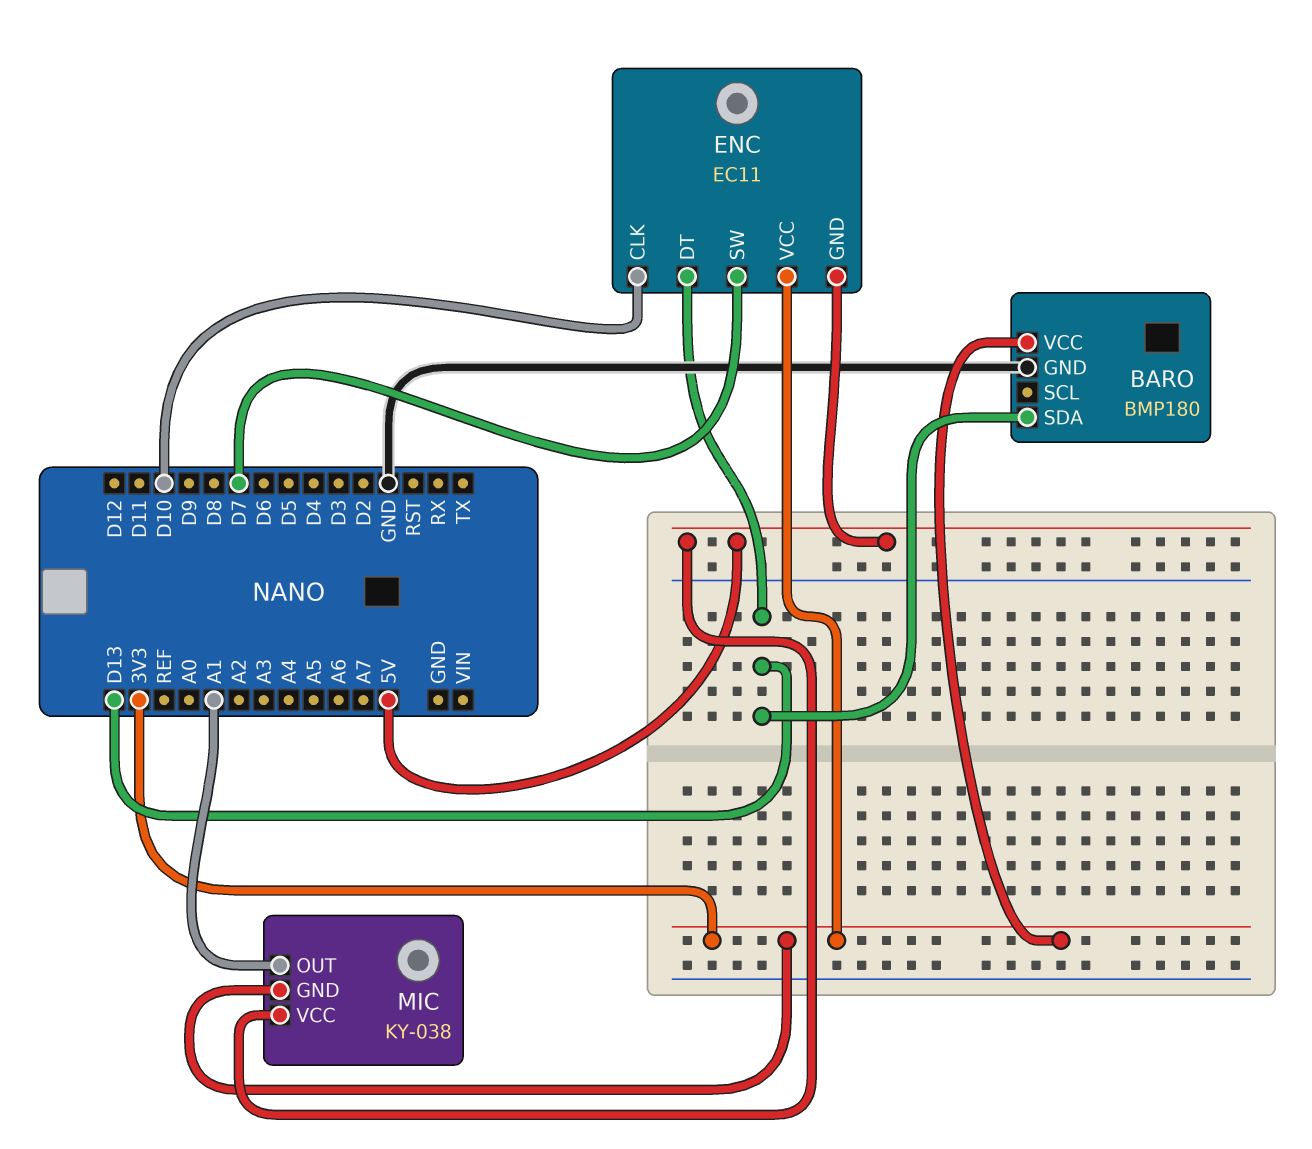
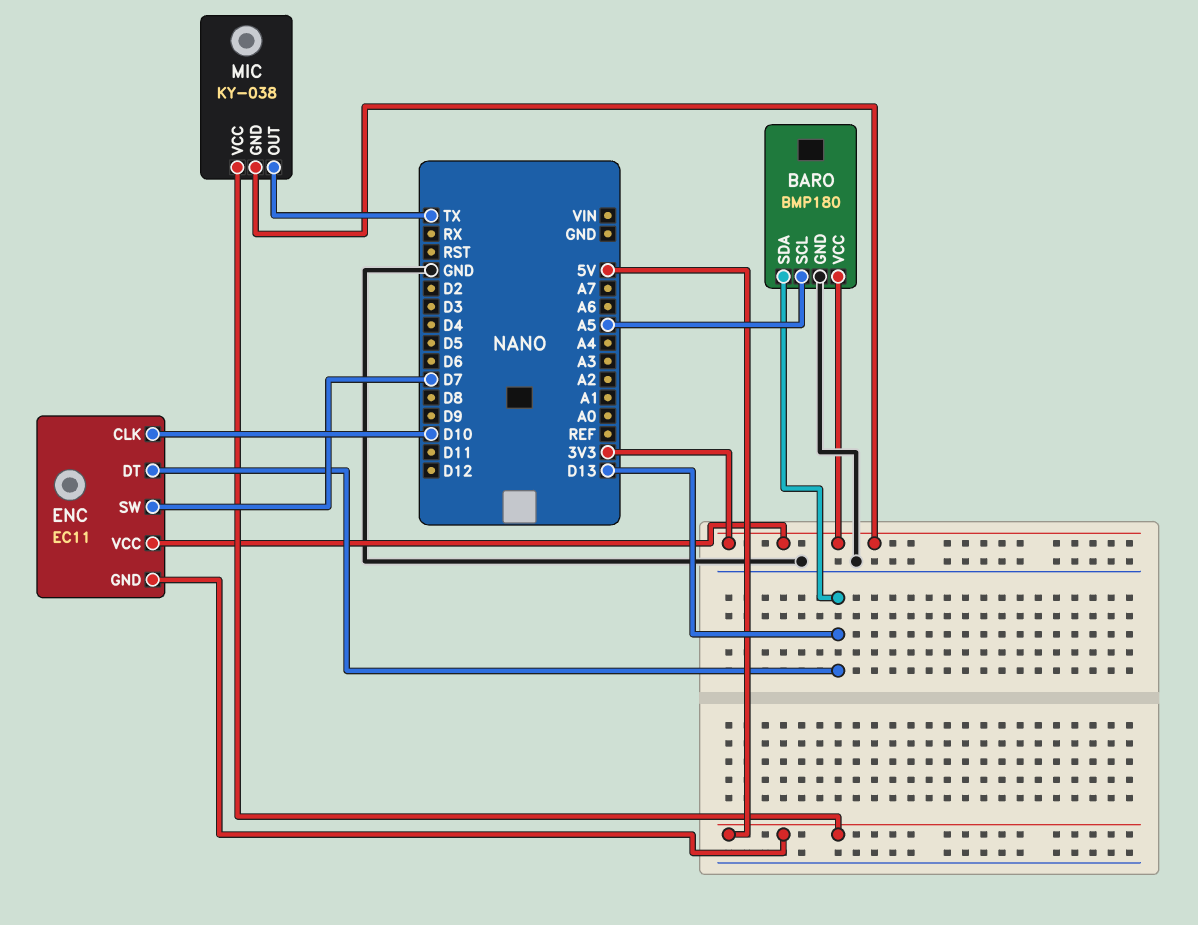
BARO pin SCL: none -> A5
MIC pin OUT: A1 -> TX

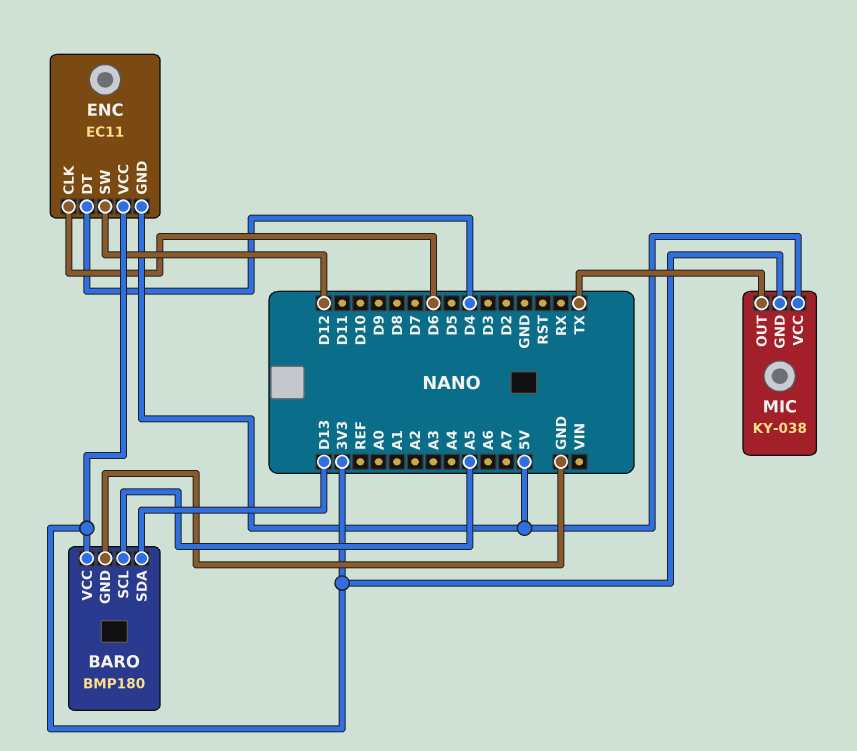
ENC pin CLK: D10 -> D6
ENC pin DT: D13 -> D4
ENC pin SW: D7 -> D12

